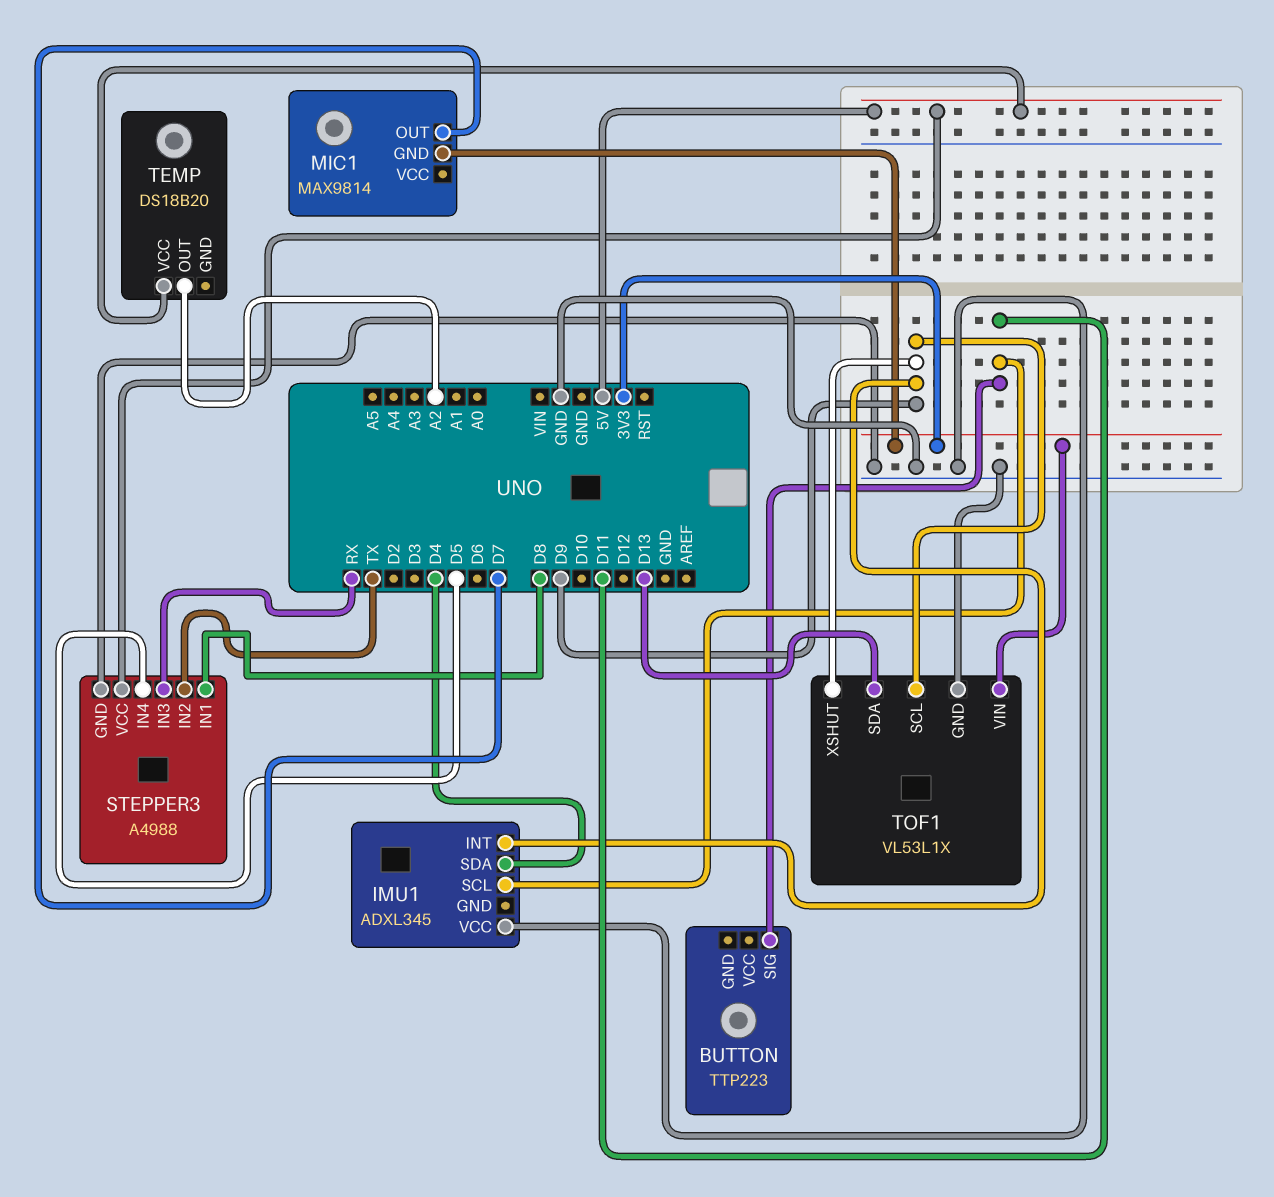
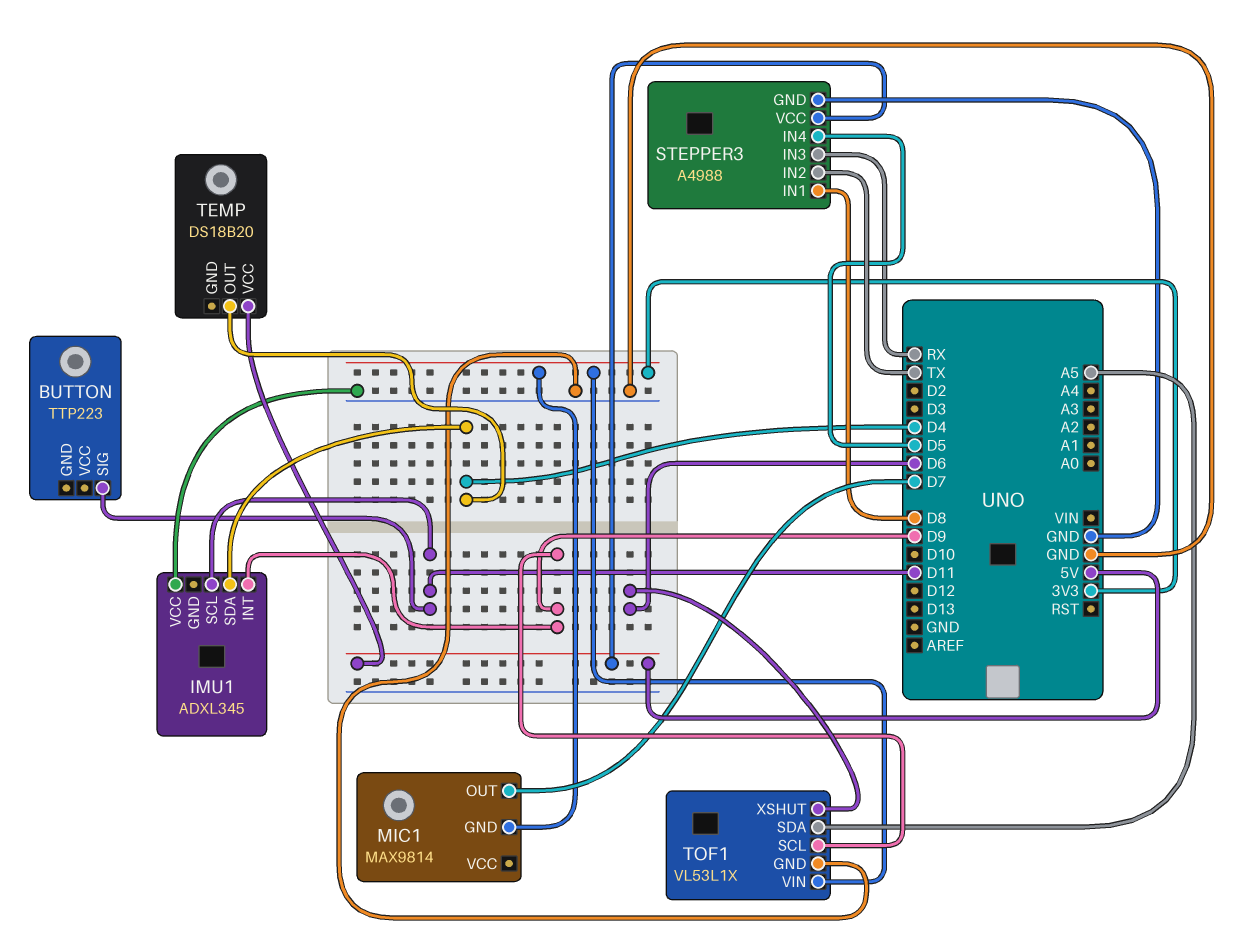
TEMP pin OUT: A2 -> D4
TOF1 pin SDA: D13 -> A5
TOF1 pin XSHUT: D9 -> D6

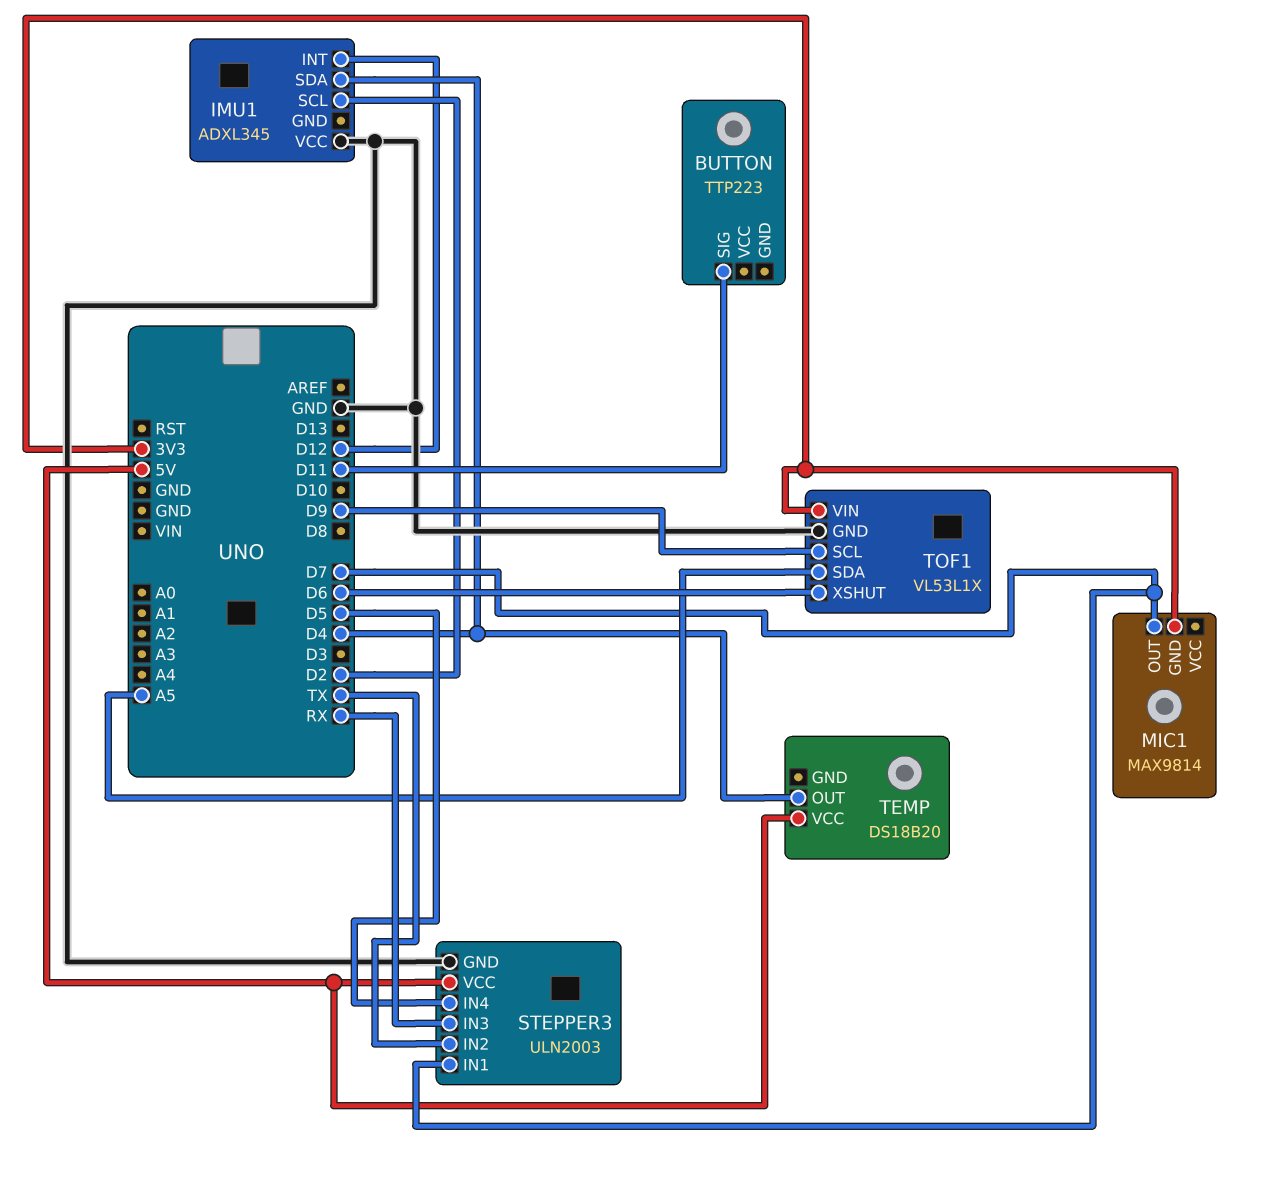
IMU1 pin INT: D9 -> D12
IMU1 pin SCL: D11 -> D2
STEPPER3: A4988 -> ULN2003
STEPPER3 pin IN1: D8 -> D7

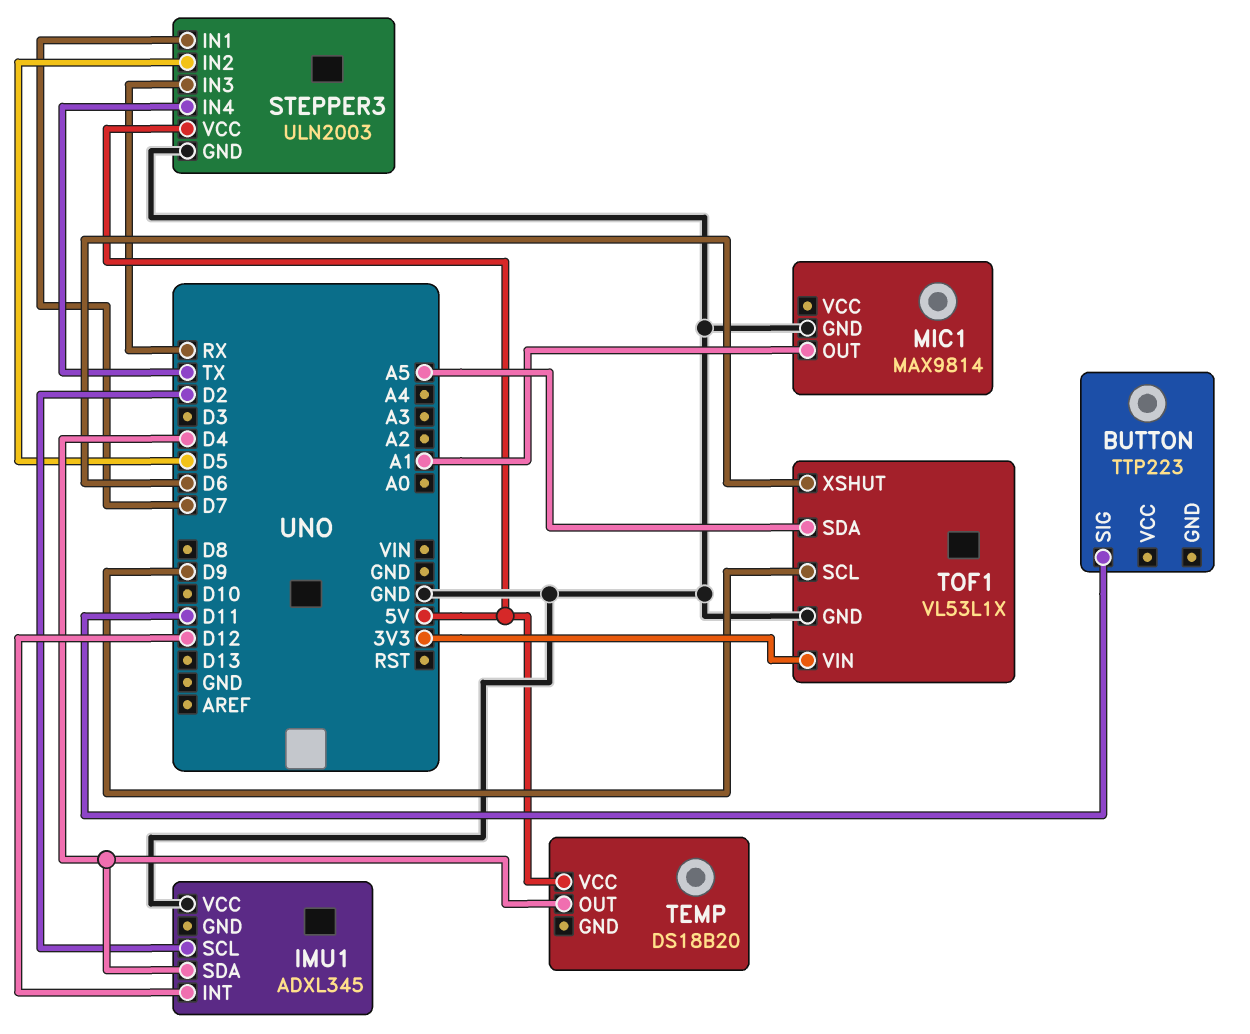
MIC1 pin GND: 3V3 -> GND
MIC1 pin OUT: D7 -> A1
STEPPER3 pin IN2: TX -> D5
STEPPER3 pin IN4: D5 -> TX

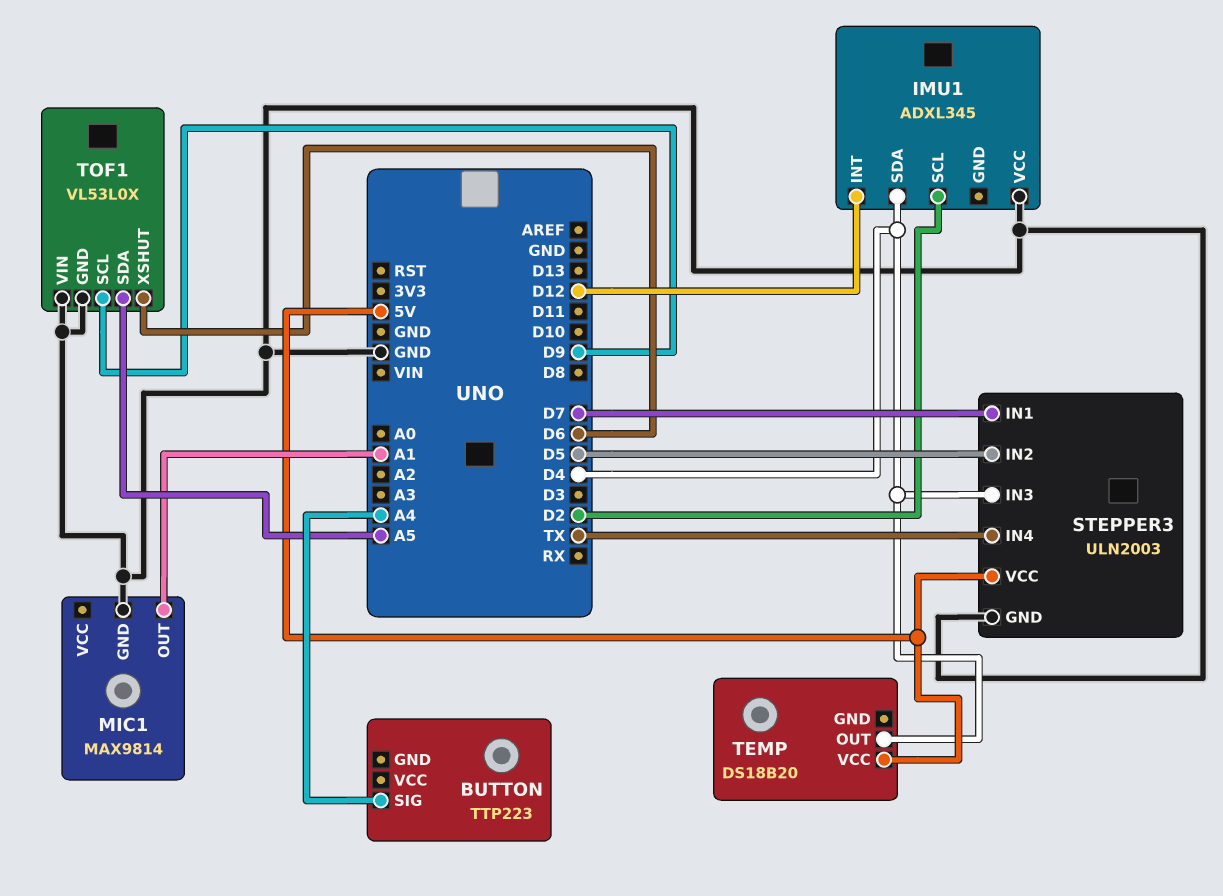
BUTTON pin SIG: D11 -> A4
STEPPER3 pin IN3: RX -> D4
TOF1: VL53L1X -> VL53L0X
TOF1 pin VIN: 3V3 -> GND

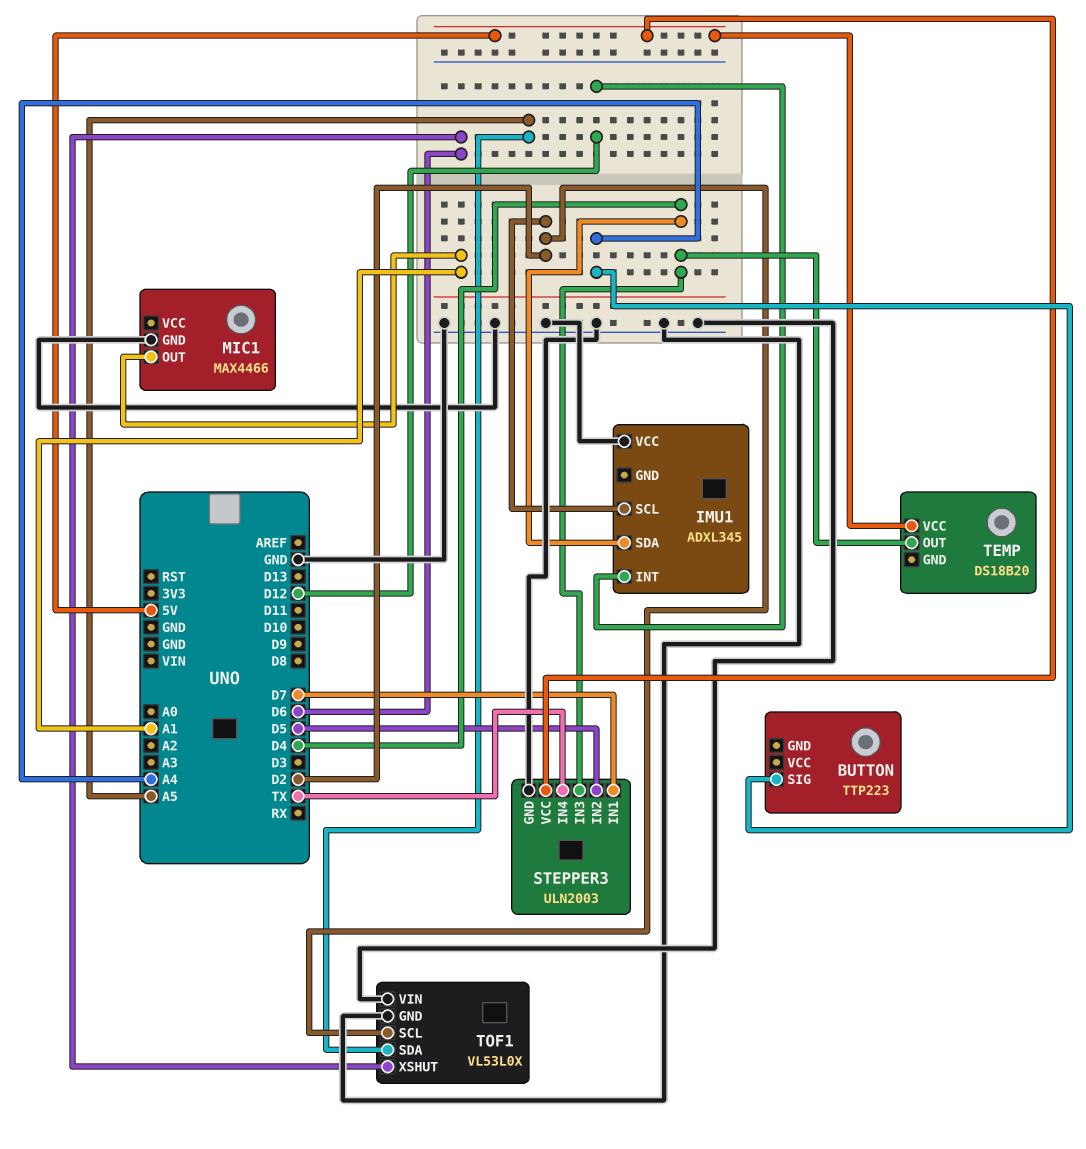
MIC1: MAX9814 -> MAX4466
TOF1 pin SCL: D9 -> D2

